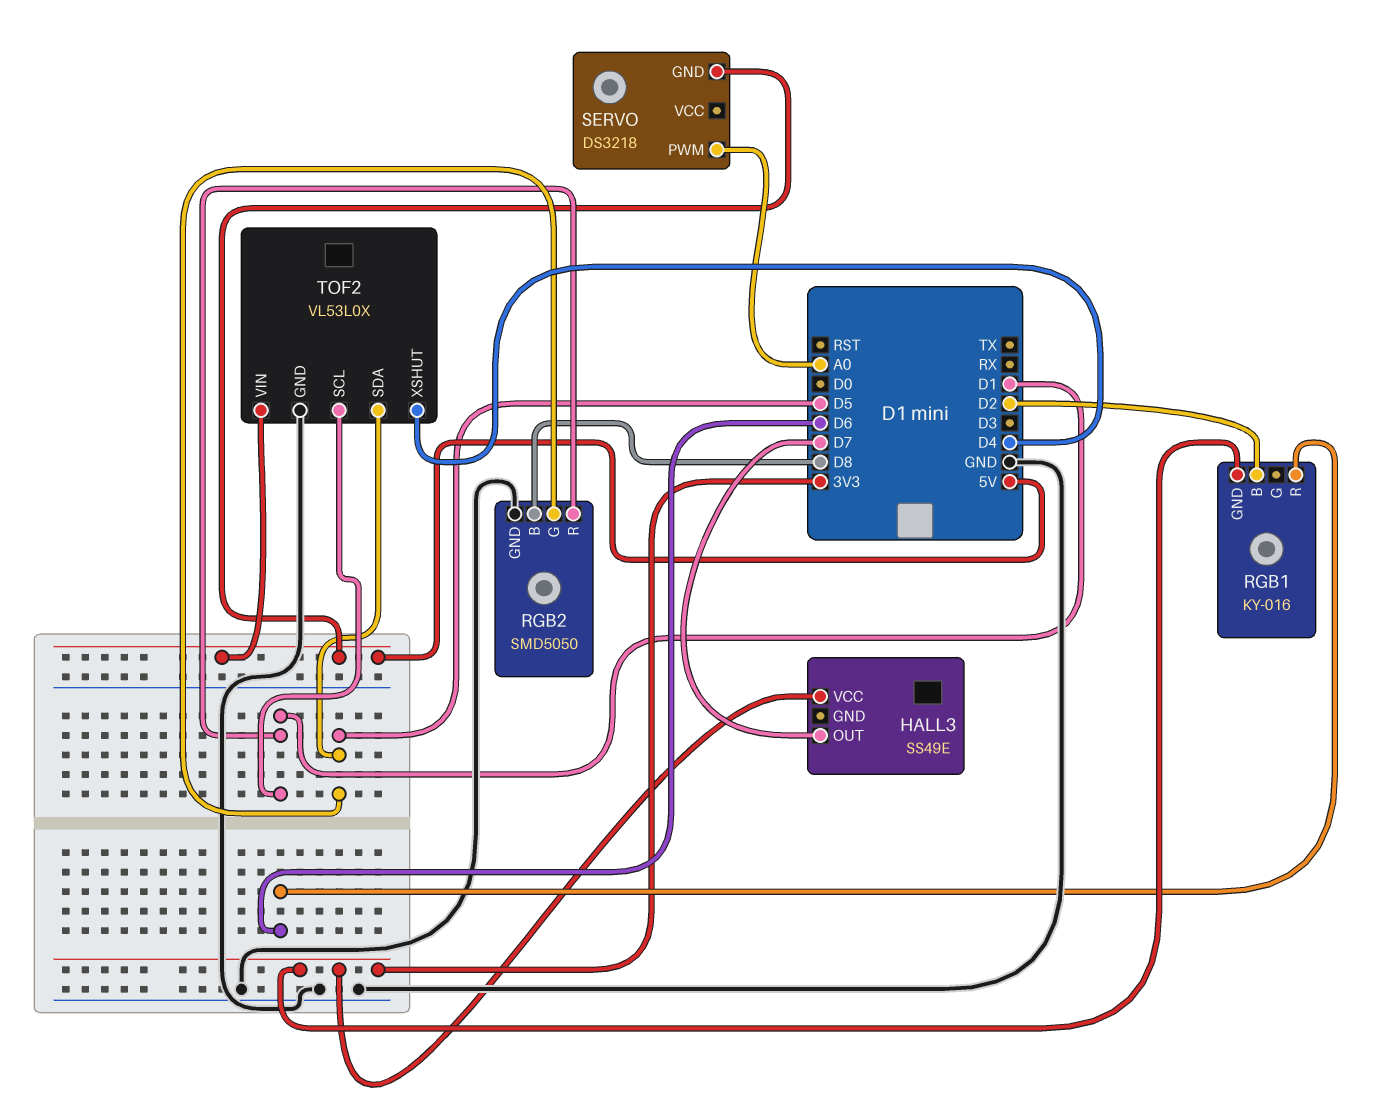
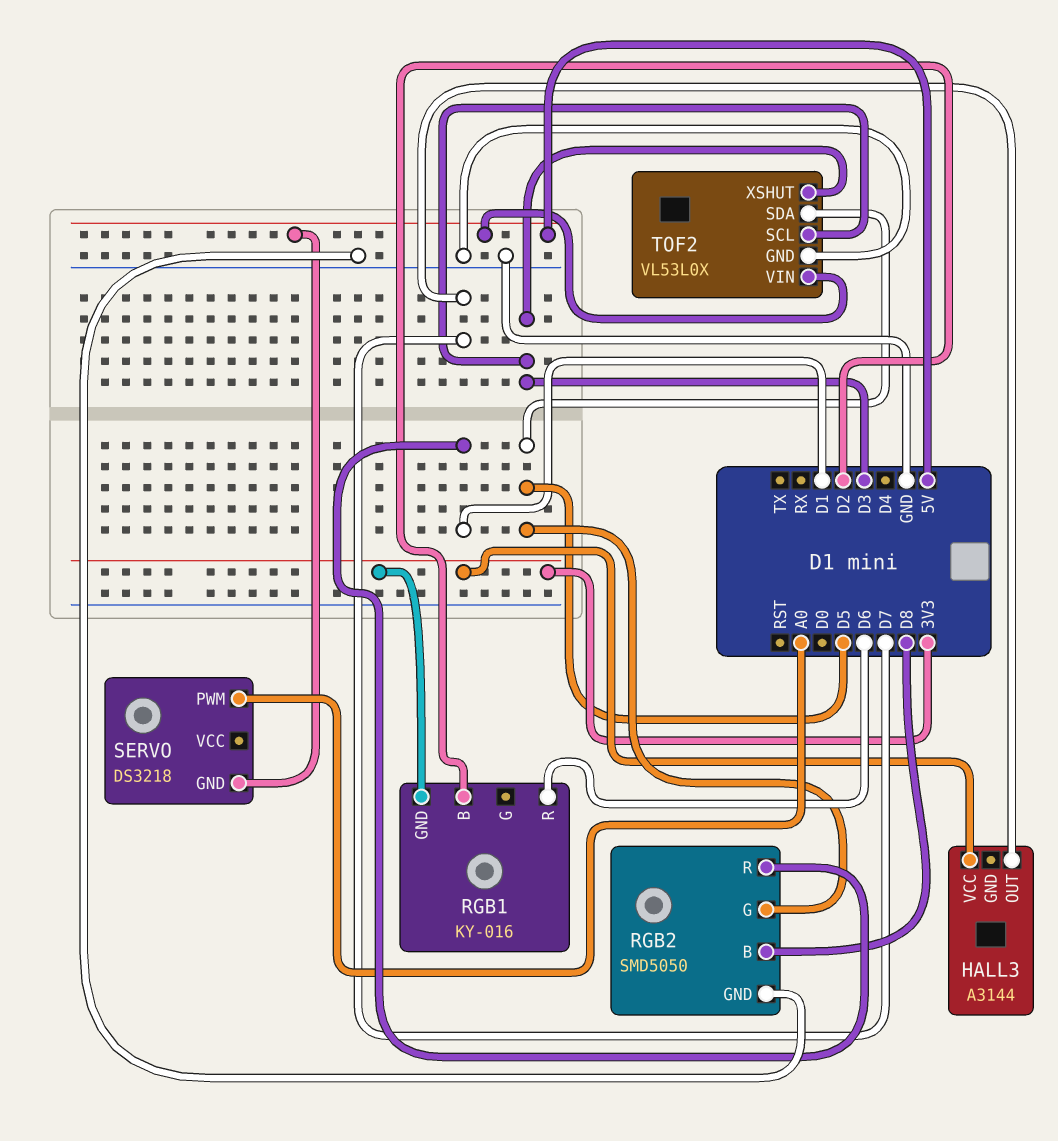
HALL3: SS49E -> A3144
TOF2 pin SCL: D1 -> D3
TOF2 pin XSHUT: D4 -> D3

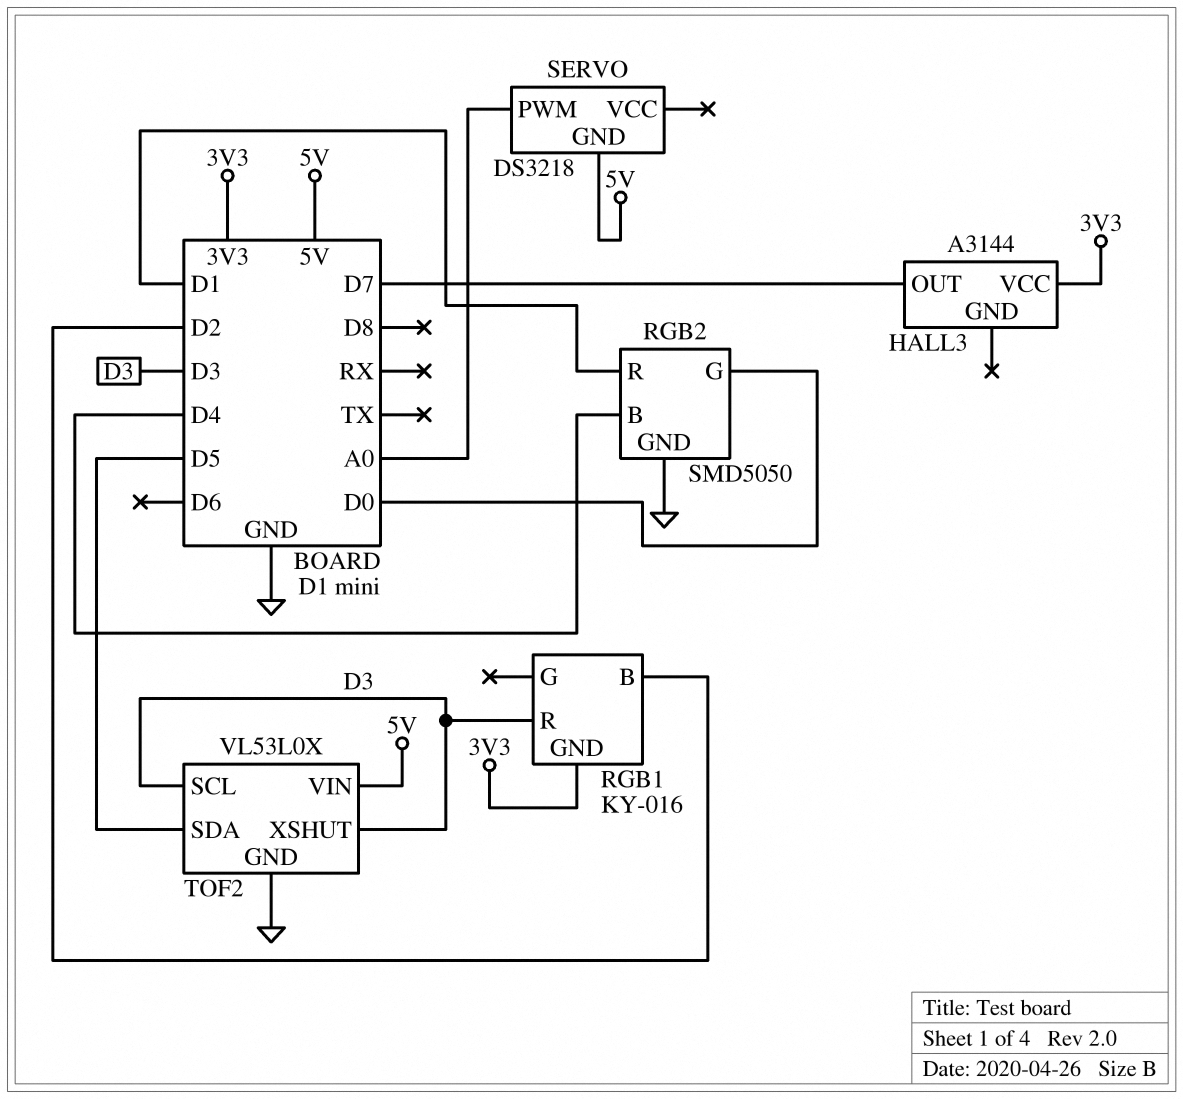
RGB1 pin R: D6 -> D3
RGB2 pin B: D8 -> D4
RGB2 pin G: D5 -> D0

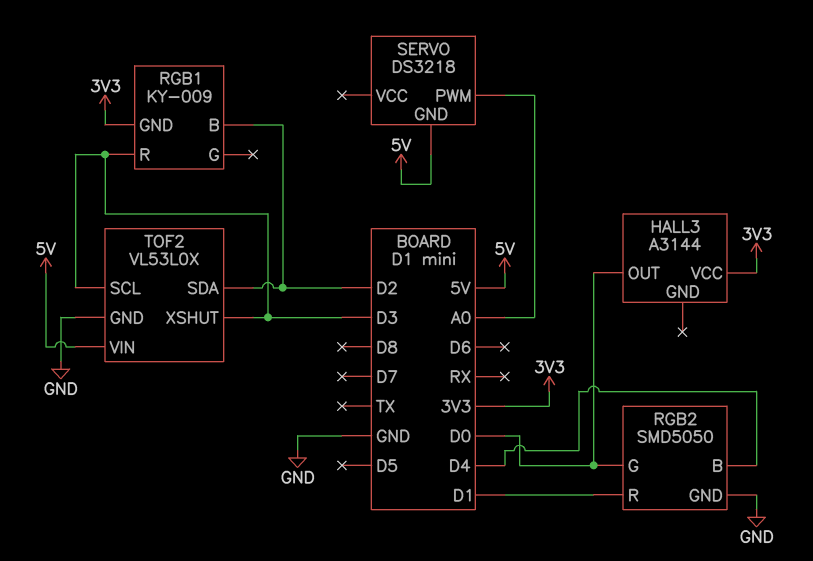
HALL3 pin OUT: D7 -> D0
RGB1: KY-016 -> KY-009
TOF2 pin SDA: D5 -> D2

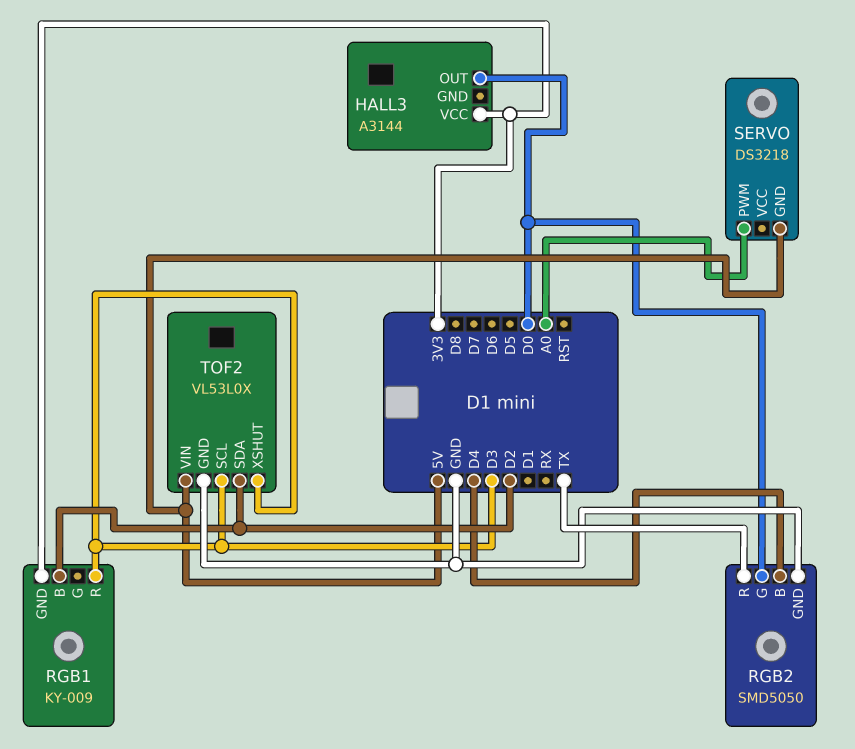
RGB2 pin R: D1 -> TX

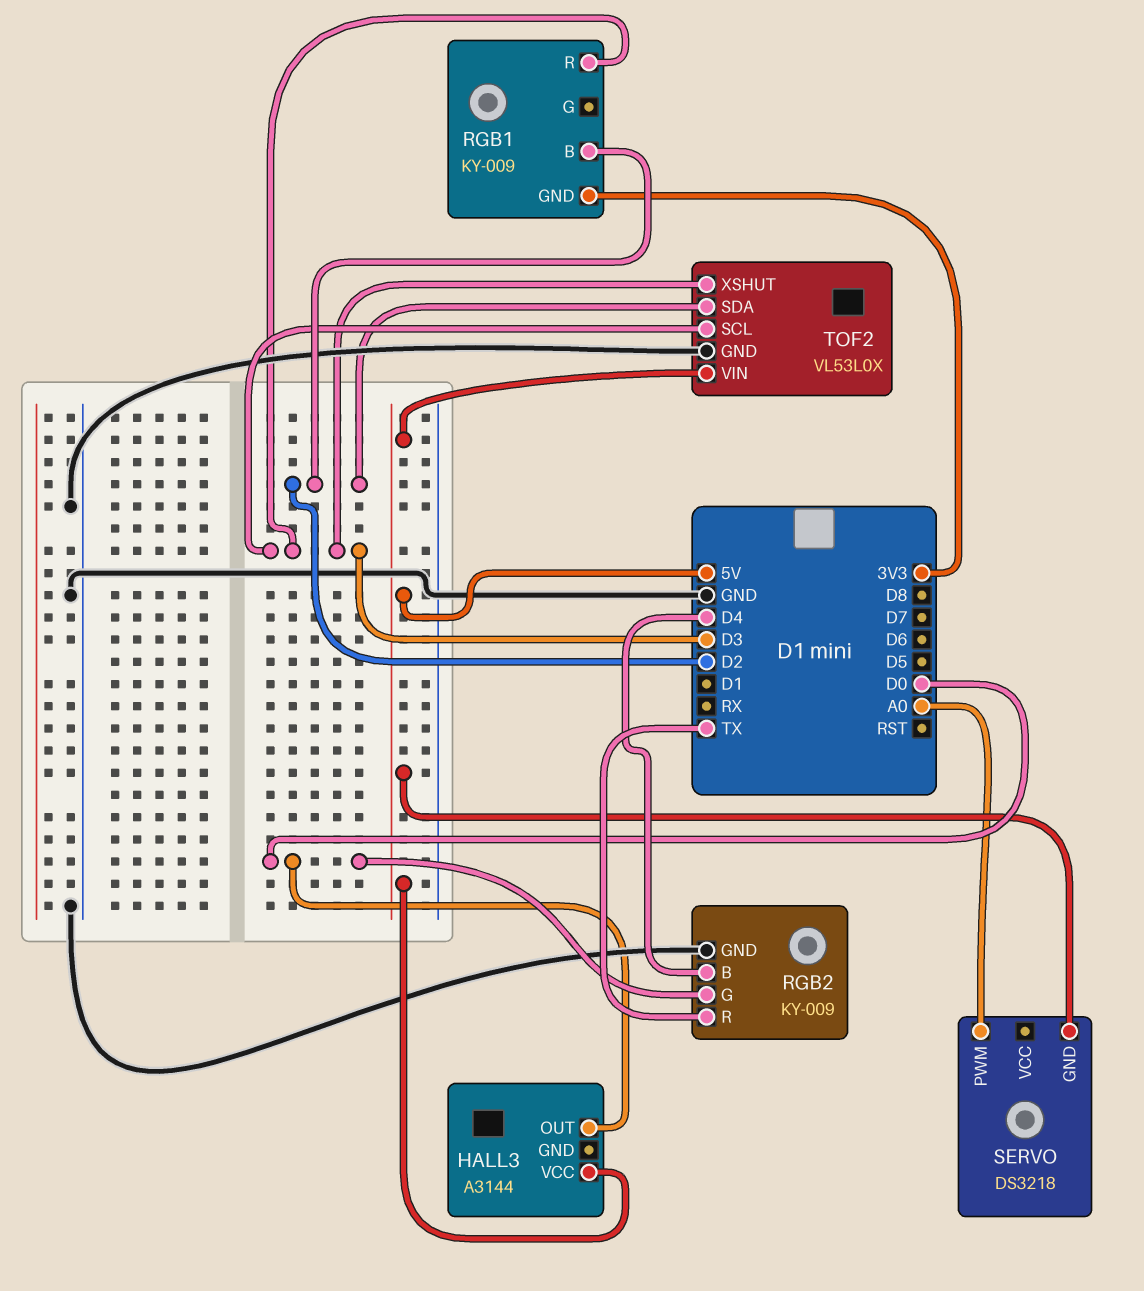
HALL3 pin VCC: 3V3 -> 5V
RGB2: SMD5050 -> KY-009

